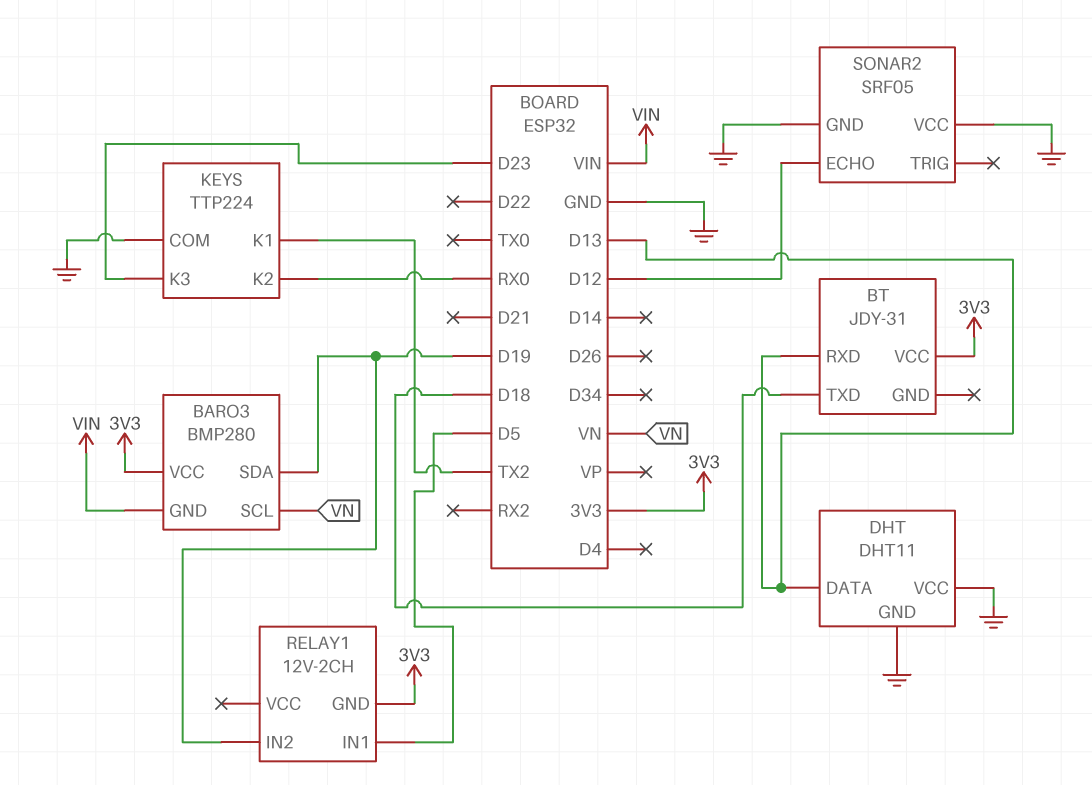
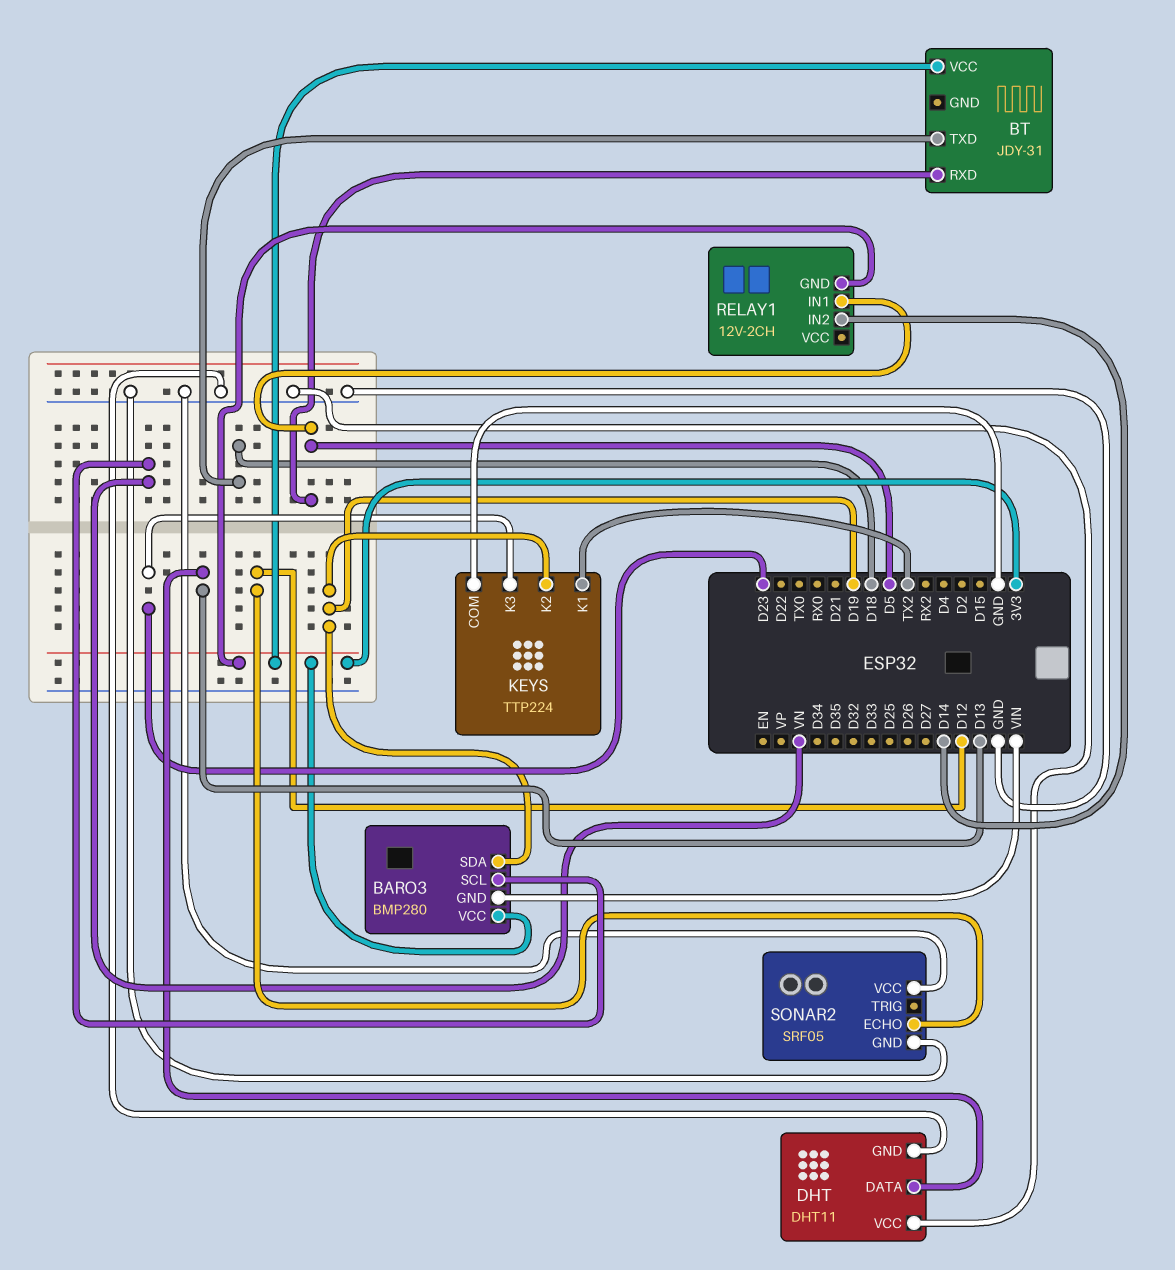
BT pin RXD: D13 -> D5
KEYS pin K2: RX0 -> D19
RELAY1 pin IN2: D19 -> D14

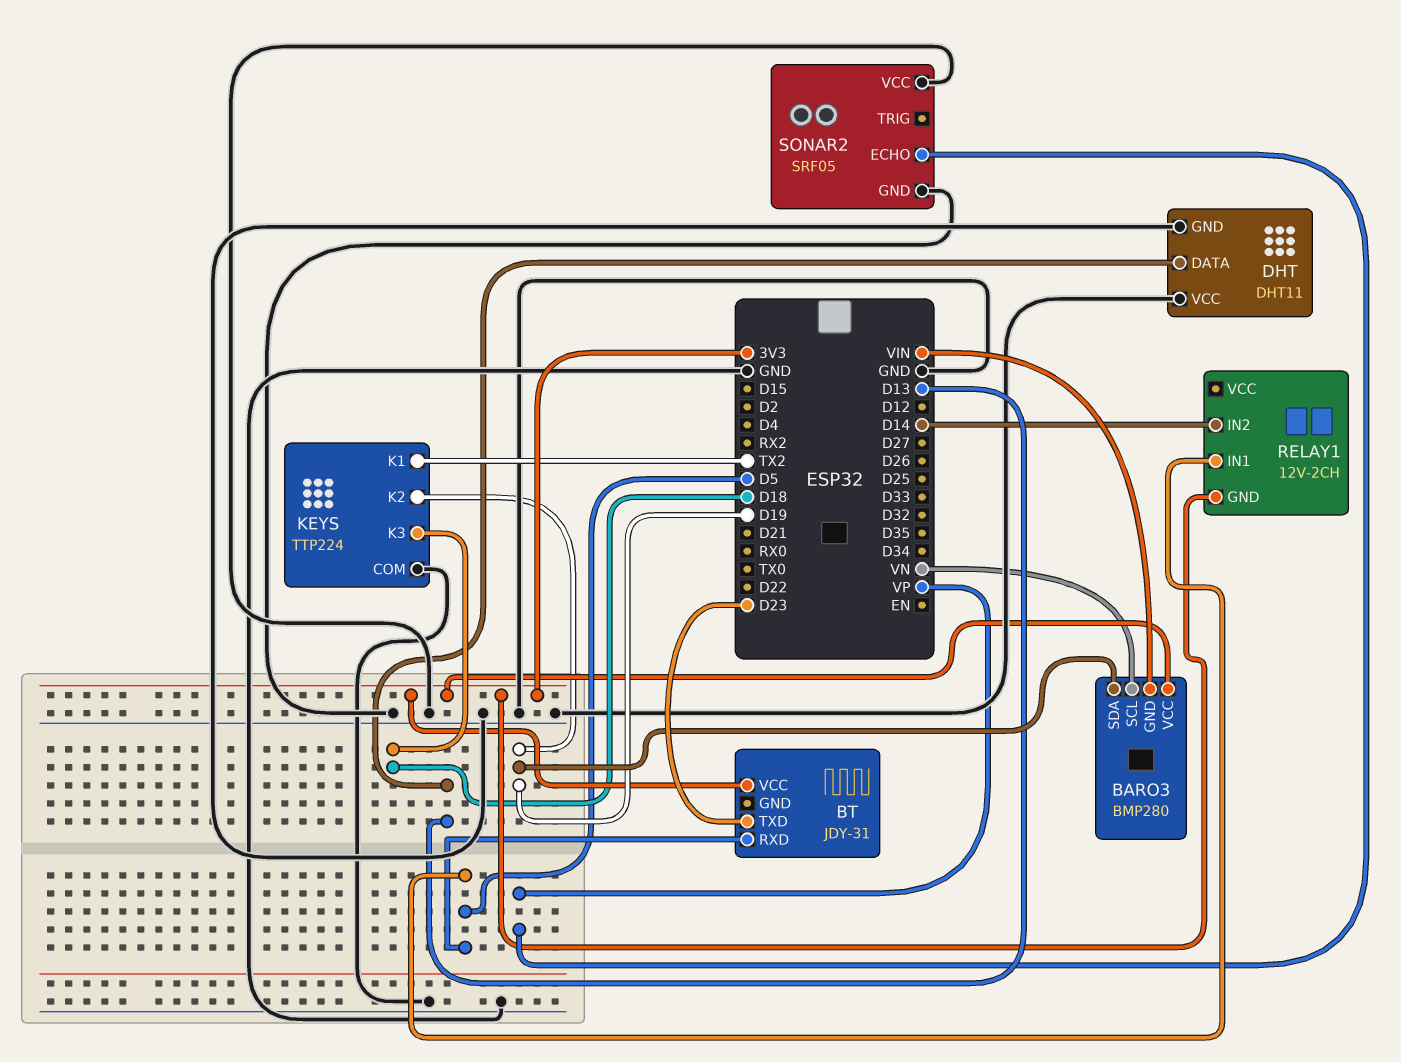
BT pin TXD: D18 -> D23
KEYS pin K3: D23 -> D18
SONAR2 pin ECHO: D12 -> VP

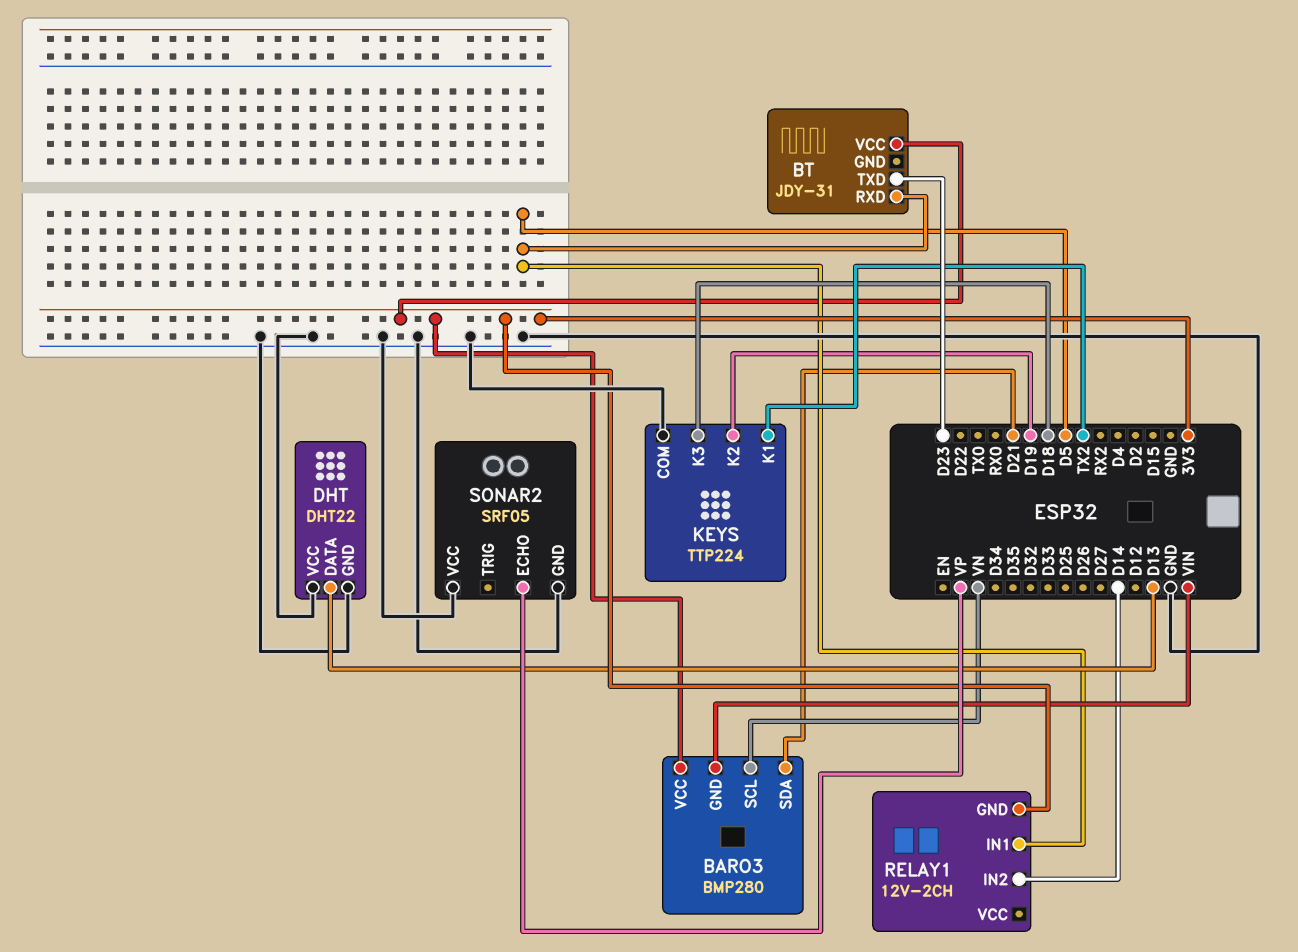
BARO3 pin SDA: D19 -> D21
DHT: DHT11 -> DHT22

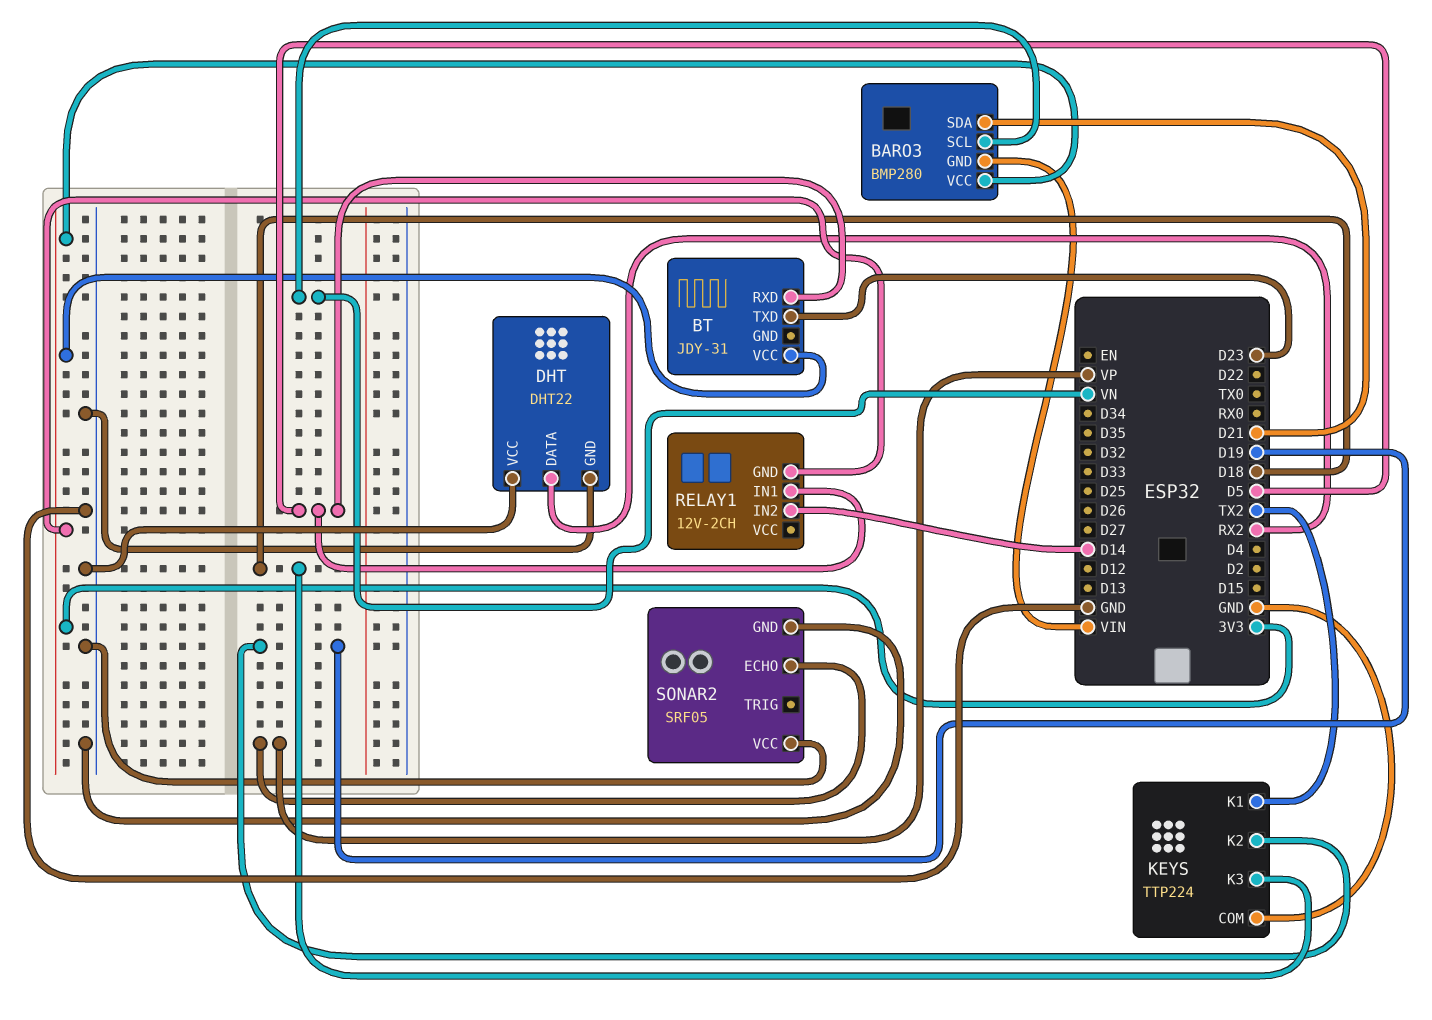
DHT pin DATA: D13 -> RX2

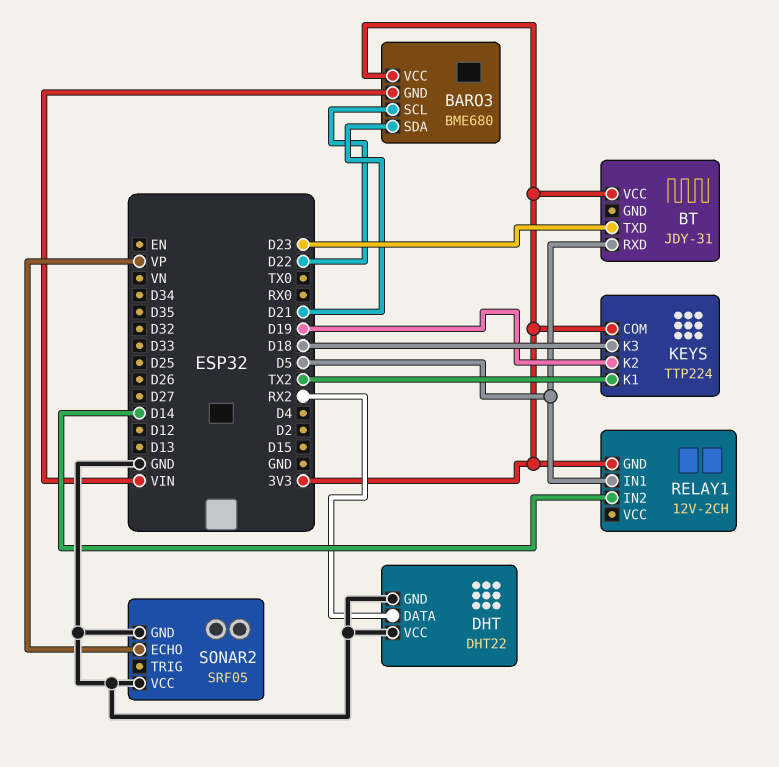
BARO3: BMP280 -> BME680
BARO3 pin SCL: VN -> D22
KEYS pin COM: GND -> 3V3

